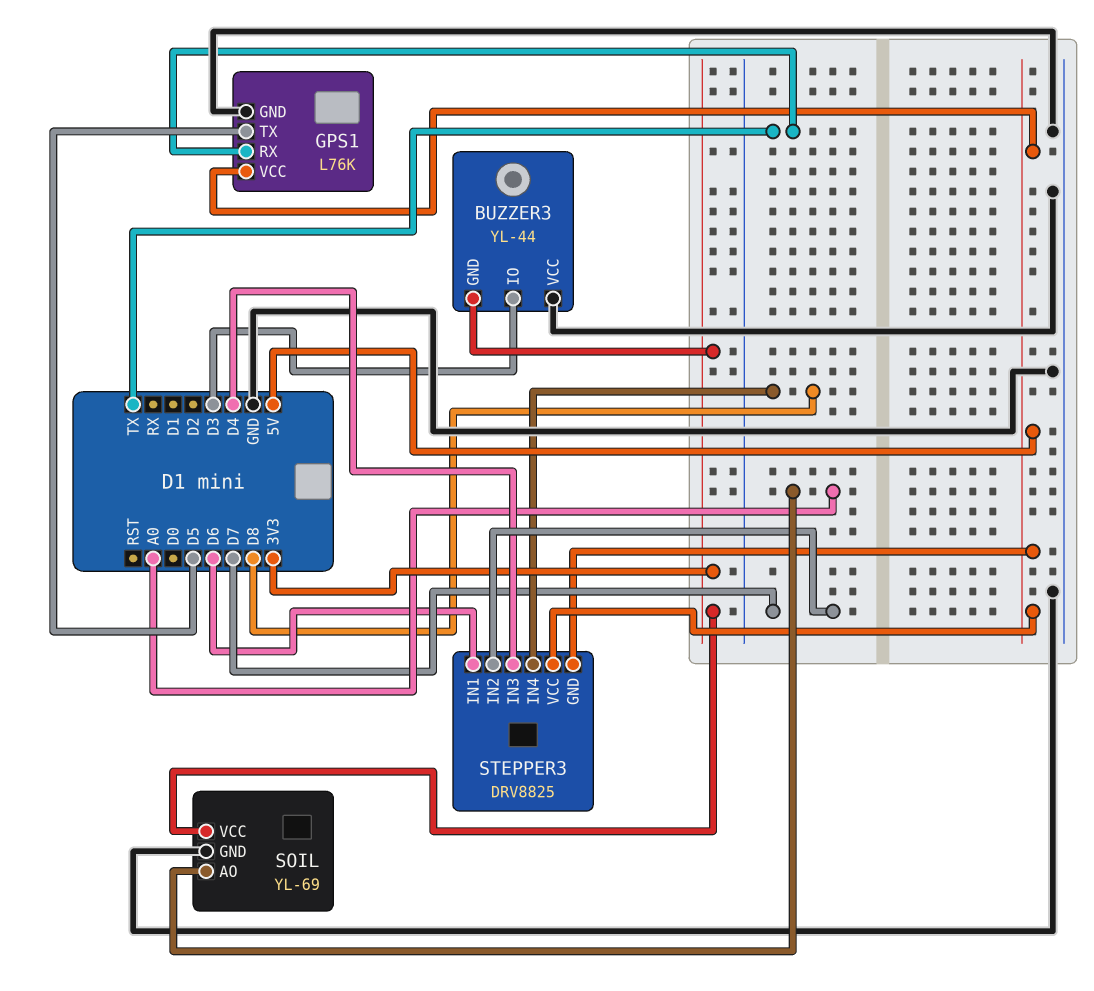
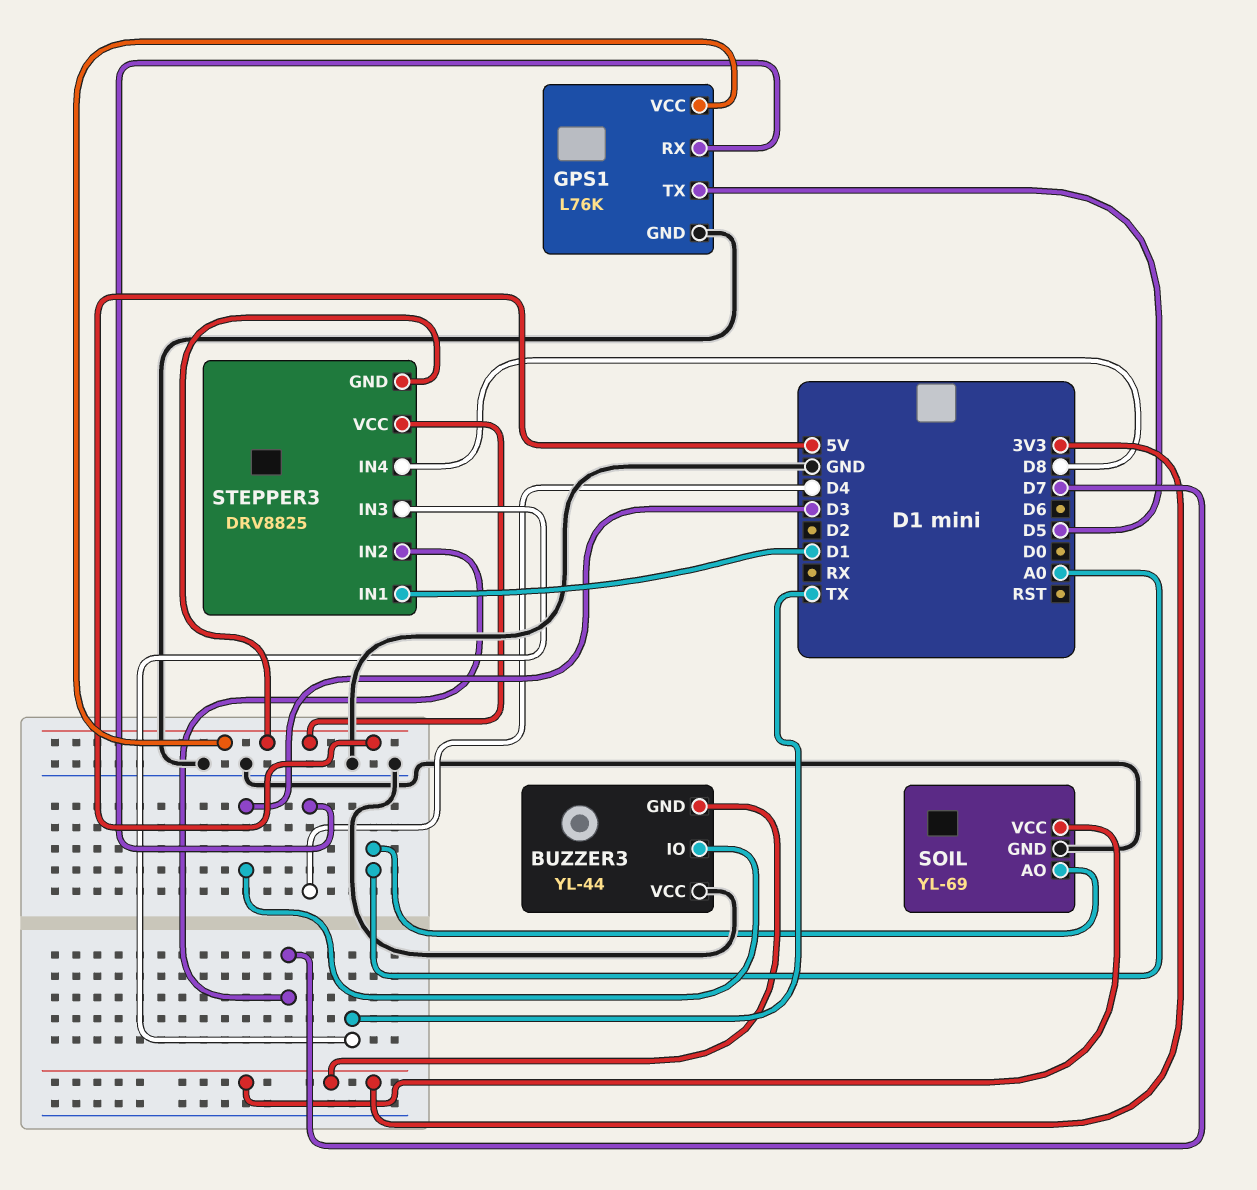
GPS1 pin RX: TX -> D4
STEPPER3 pin IN1: D6 -> D1
STEPPER3 pin IN3: D4 -> TX

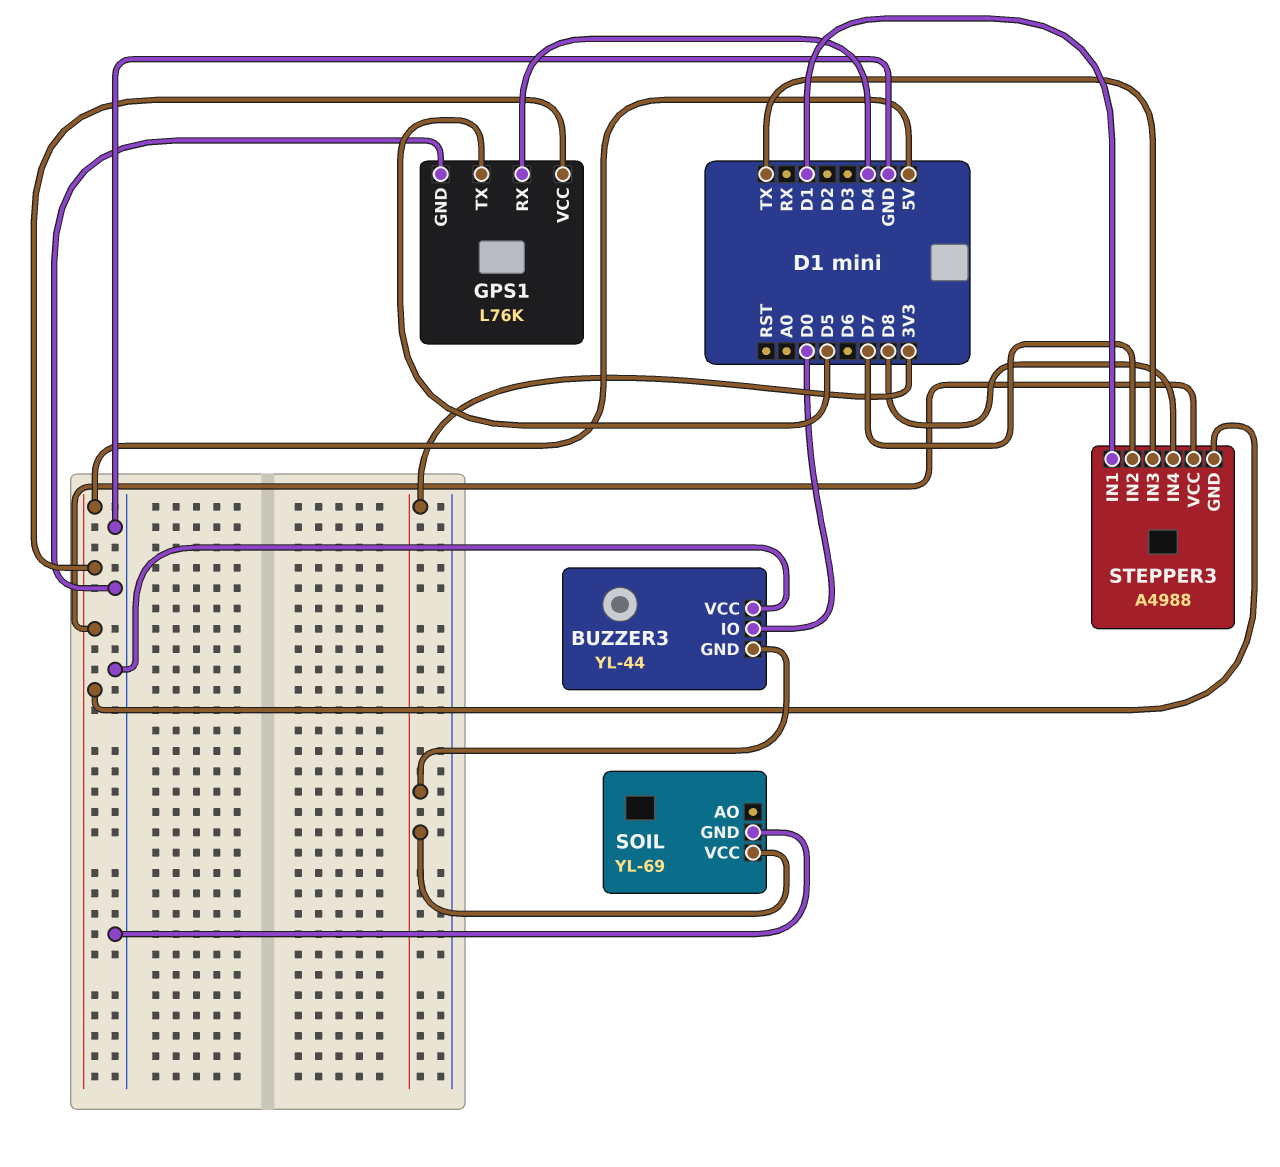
BUZZER3 pin IO: D3 -> D0
SOIL pin AO: A0 -> none
STEPPER3: DRV8825 -> A4988

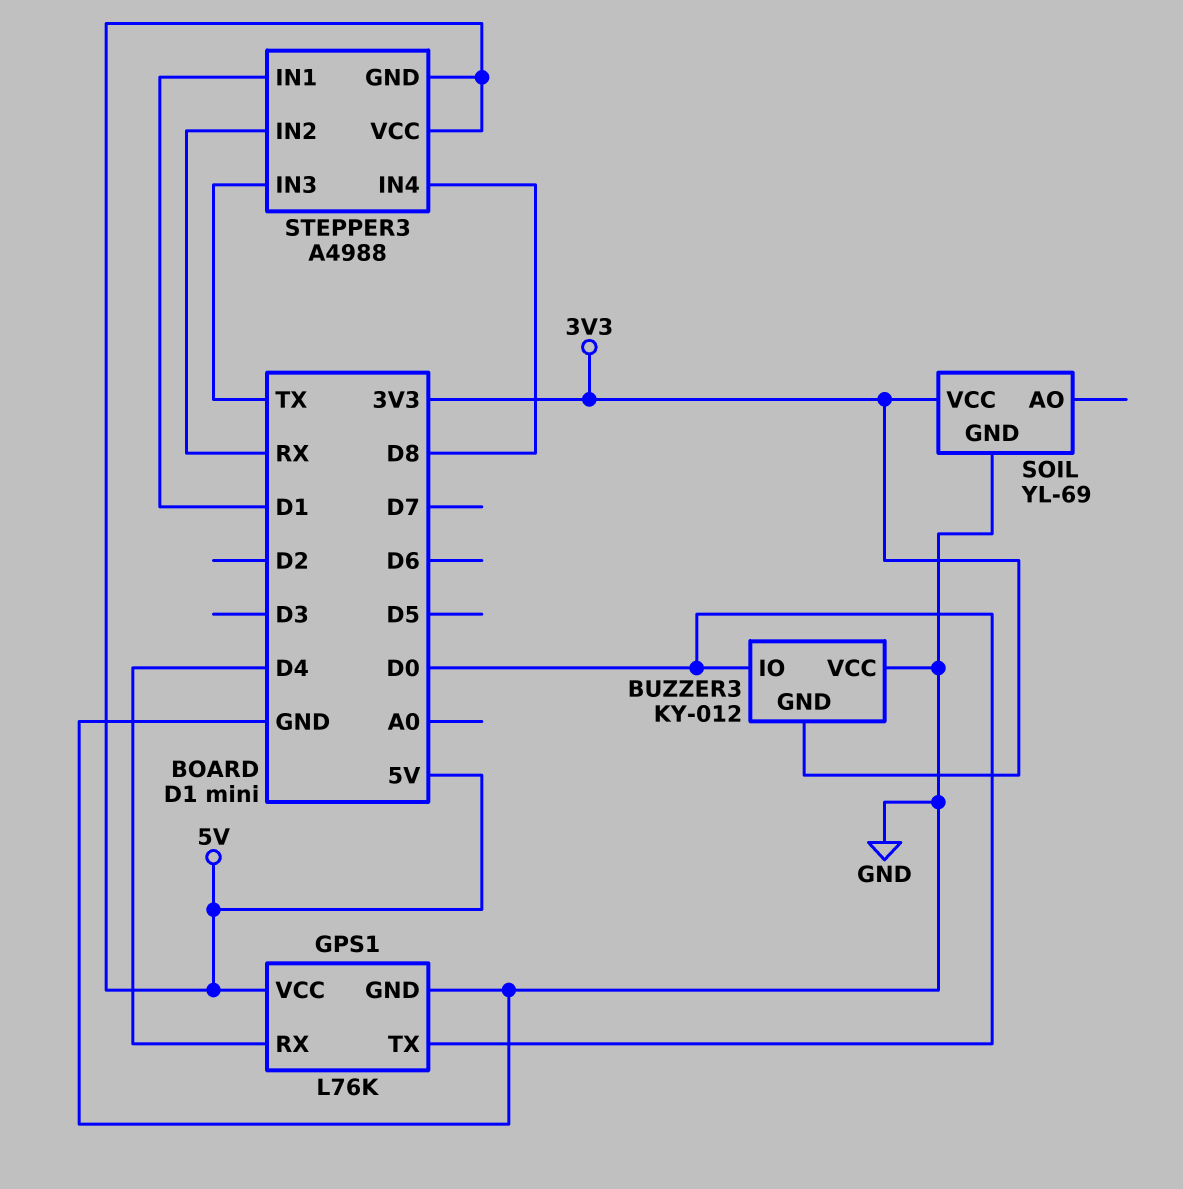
BUZZER3: YL-44 -> KY-012
GPS1 pin TX: D5 -> D0
STEPPER3 pin IN2: D7 -> RX

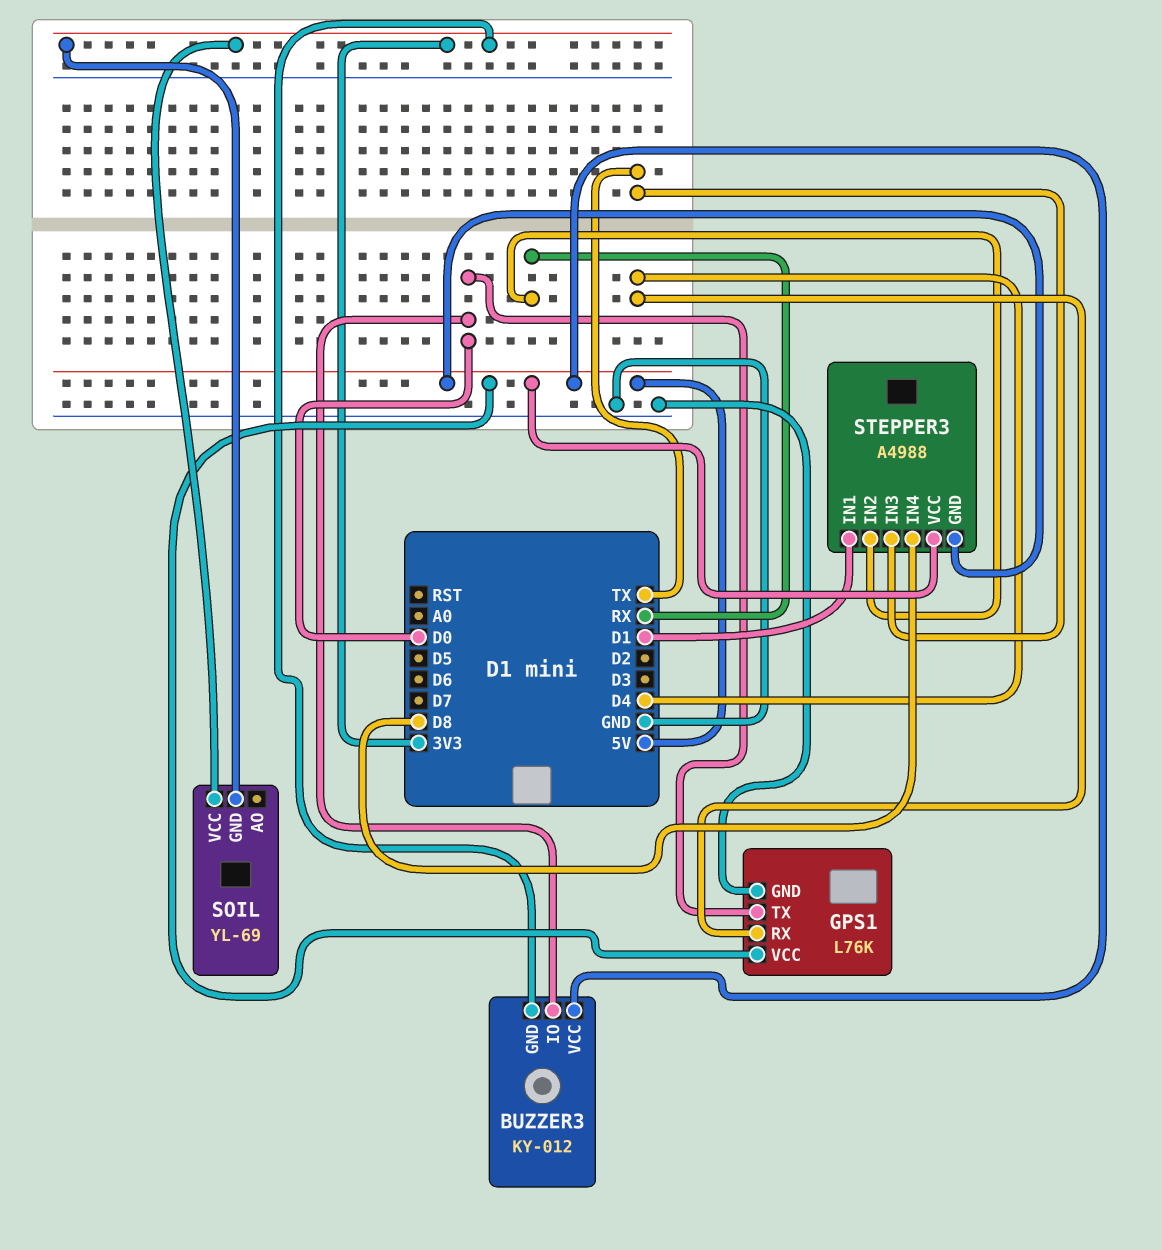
BUZZER3 pin VCC: GND -> 5V
SOIL pin GND: GND -> 3V3

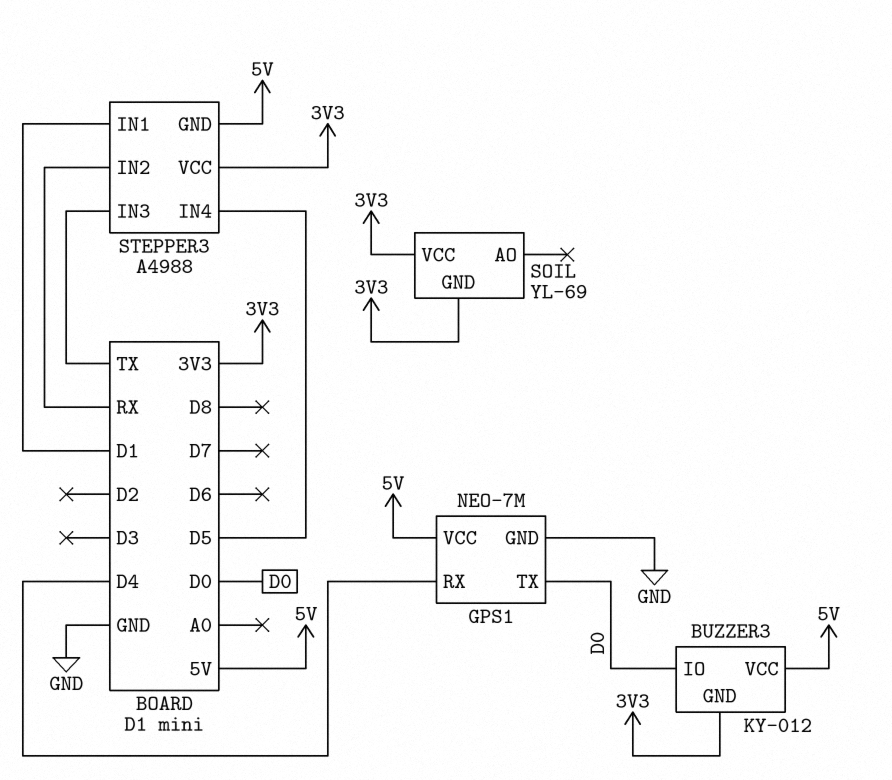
GPS1: L76K -> NEO-7M
STEPPER3 pin IN4: D8 -> D5
STEPPER3 pin VCC: 5V -> 3V3

